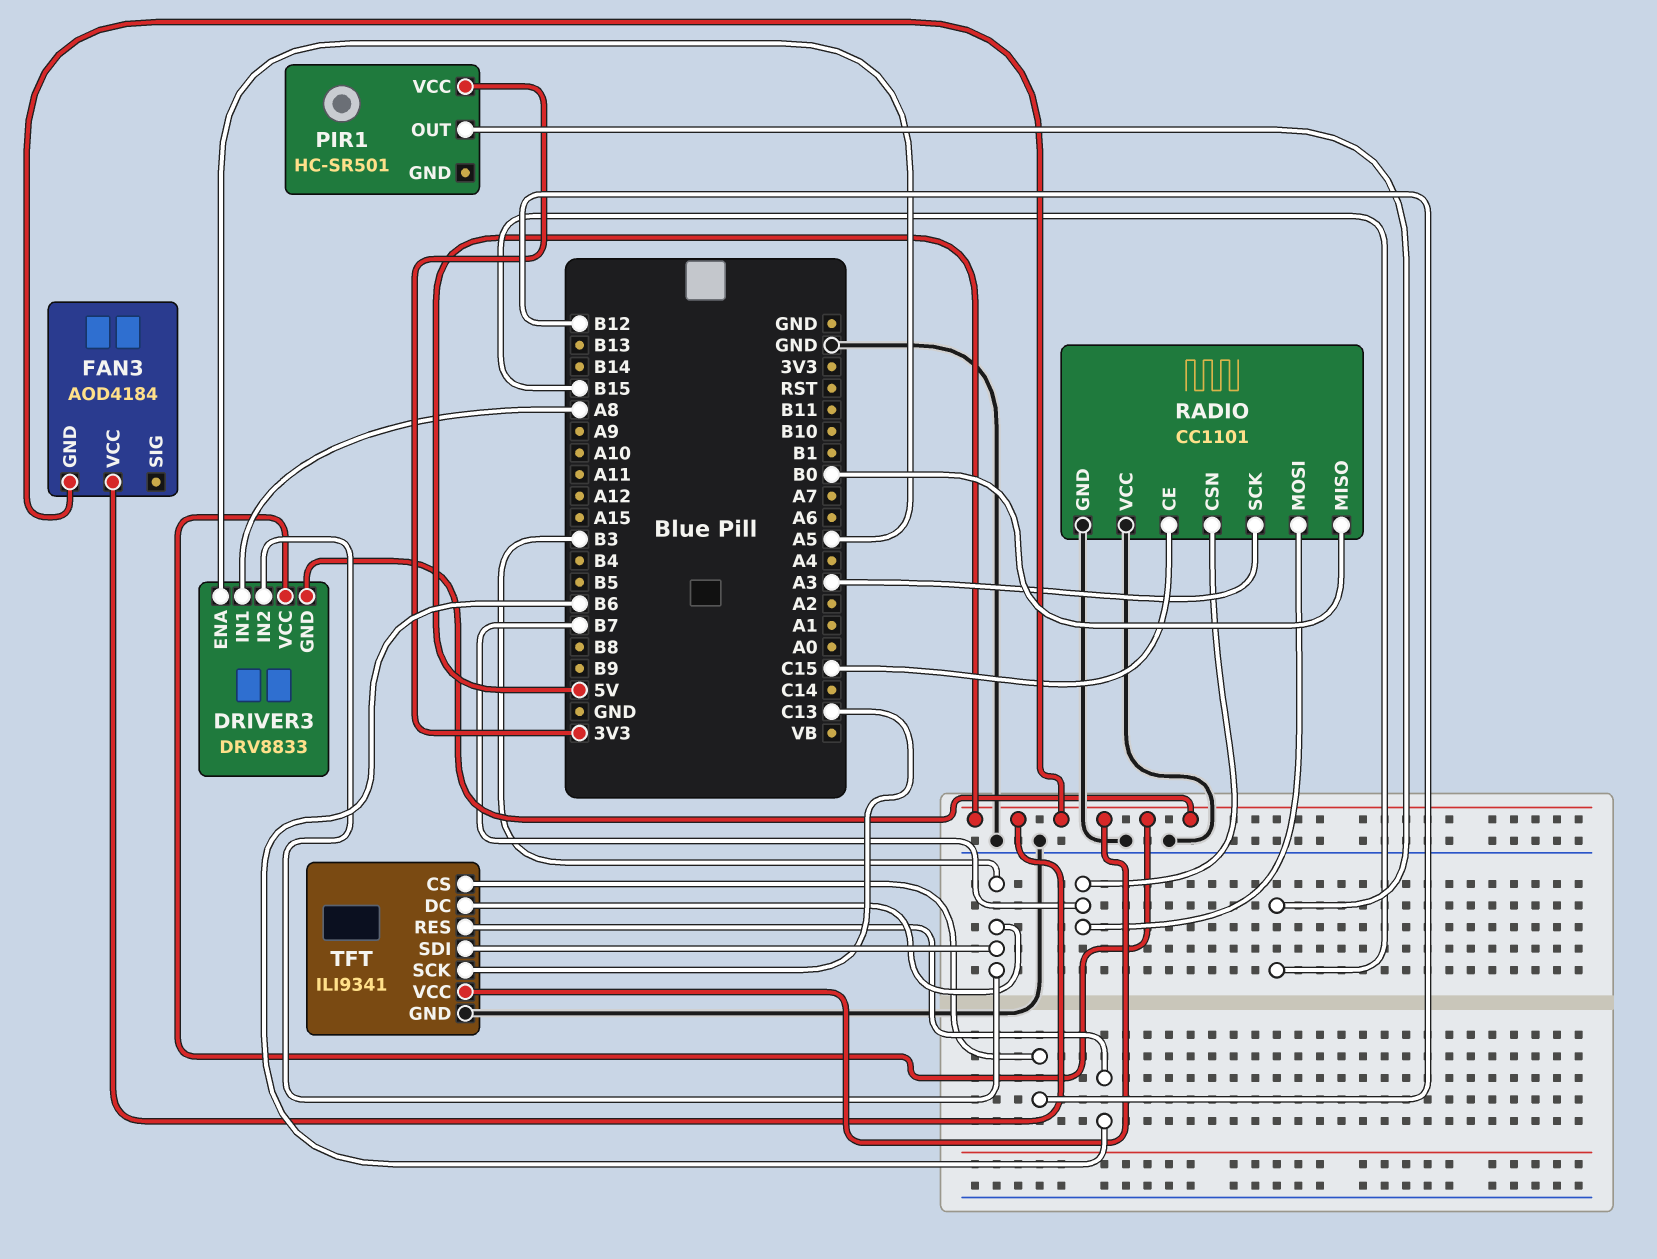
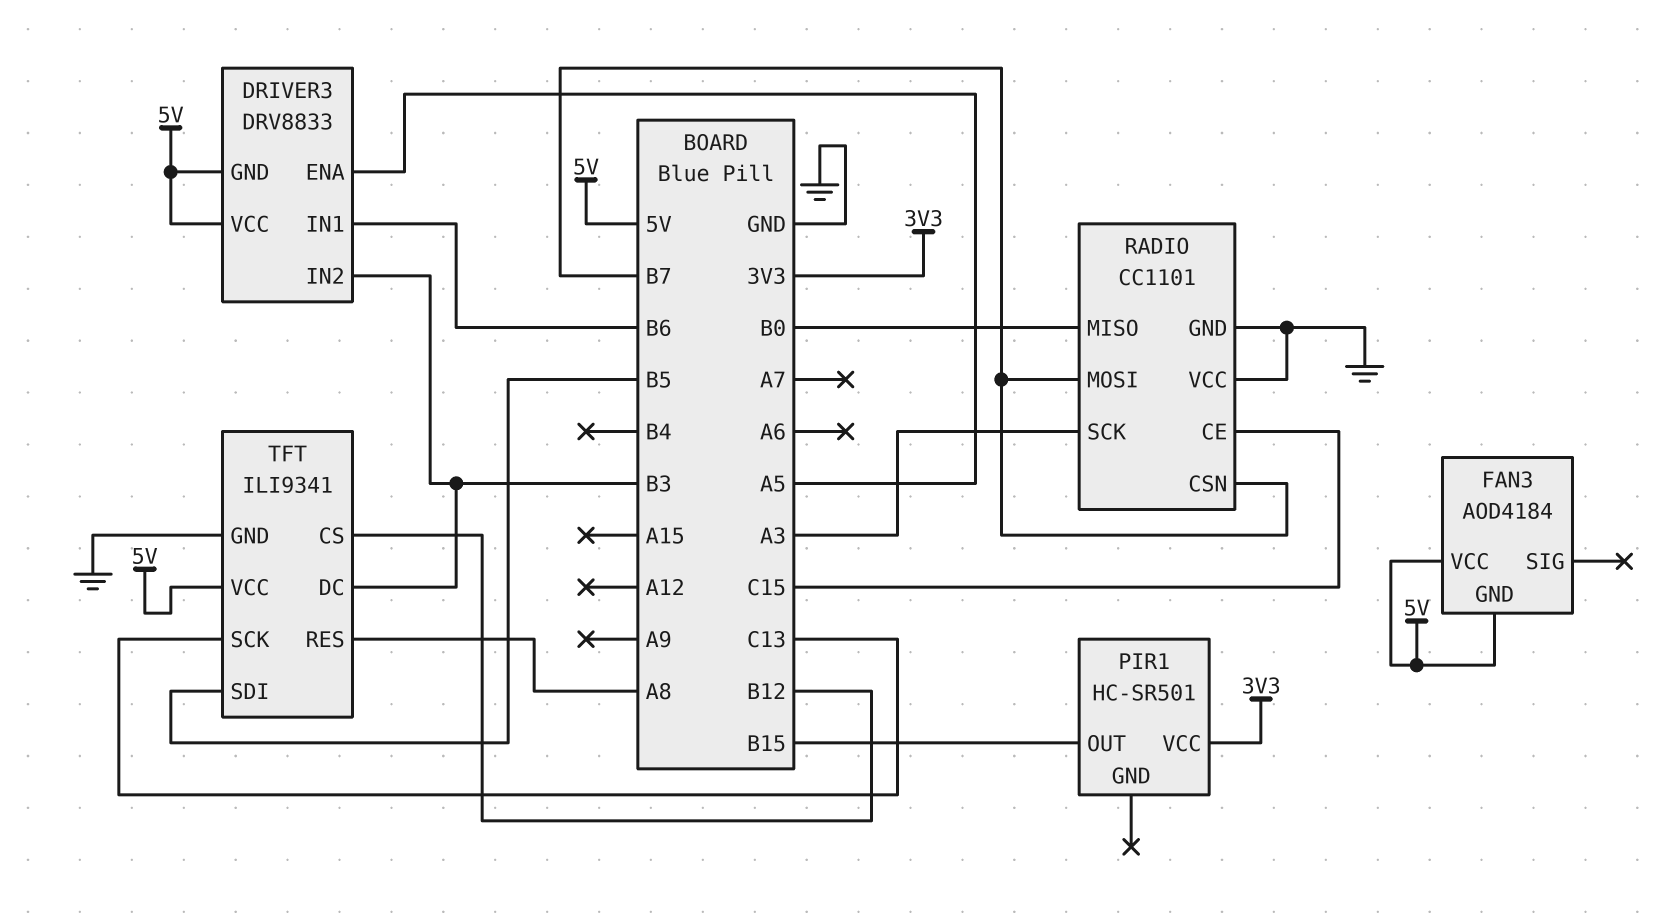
DRIVER3 pin IN1: A8 -> B6
TFT pin RES: B6 -> A8
TFT pin SDI: B3 -> B5

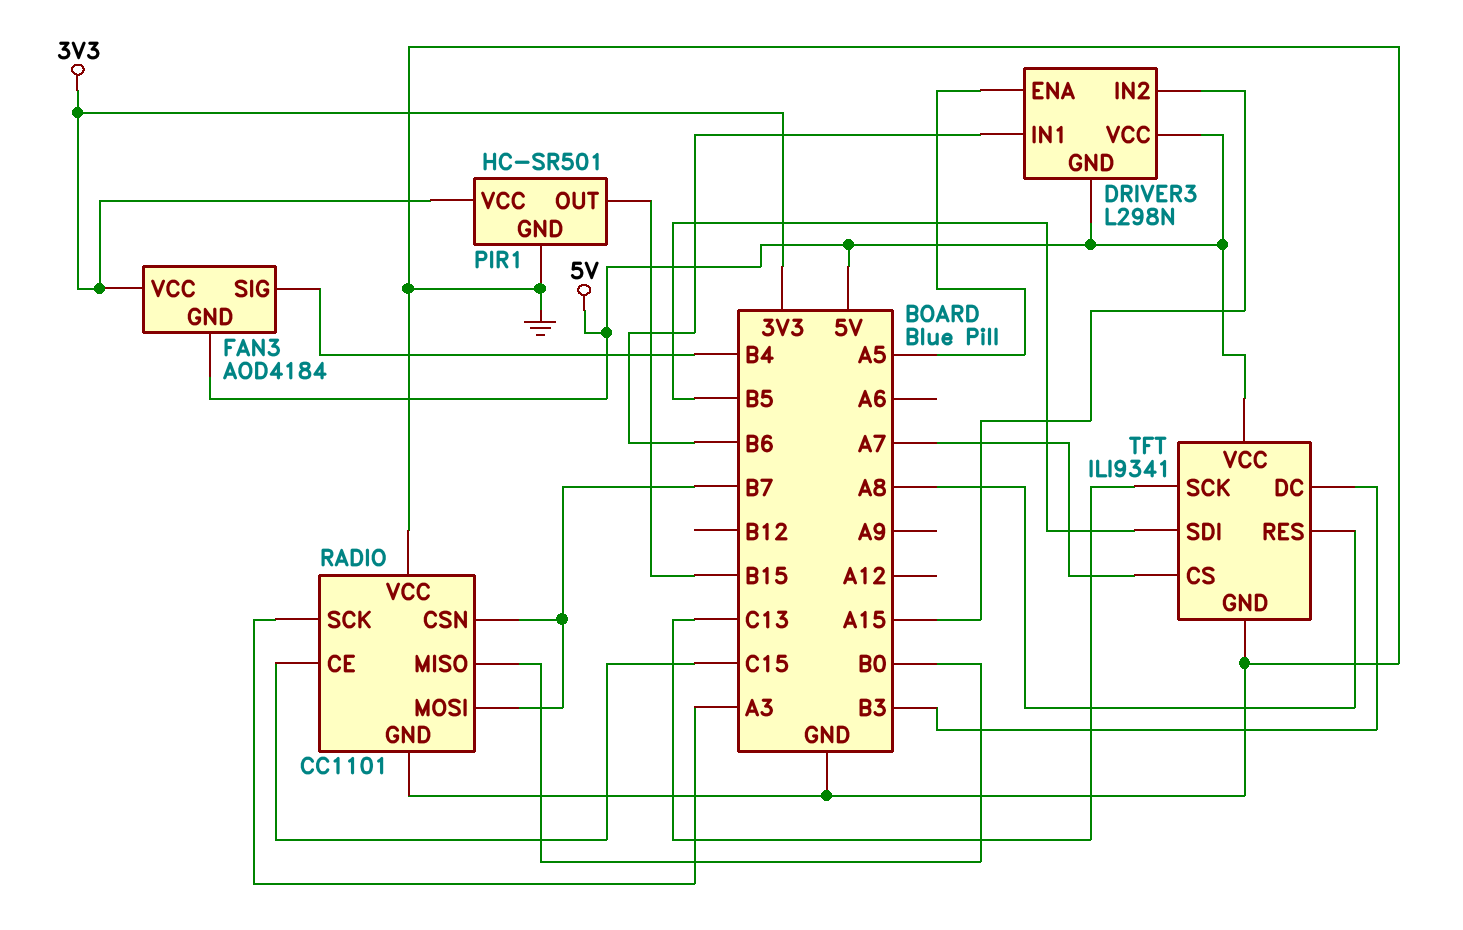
DRIVER3: DRV8833 -> L298N
DRIVER3 pin IN2: B3 -> A15
FAN3 pin SIG: none -> B4
FAN3 pin VCC: 5V -> 3V3
PIR1 pin GND: none -> GND
TFT pin CS: B12 -> A7

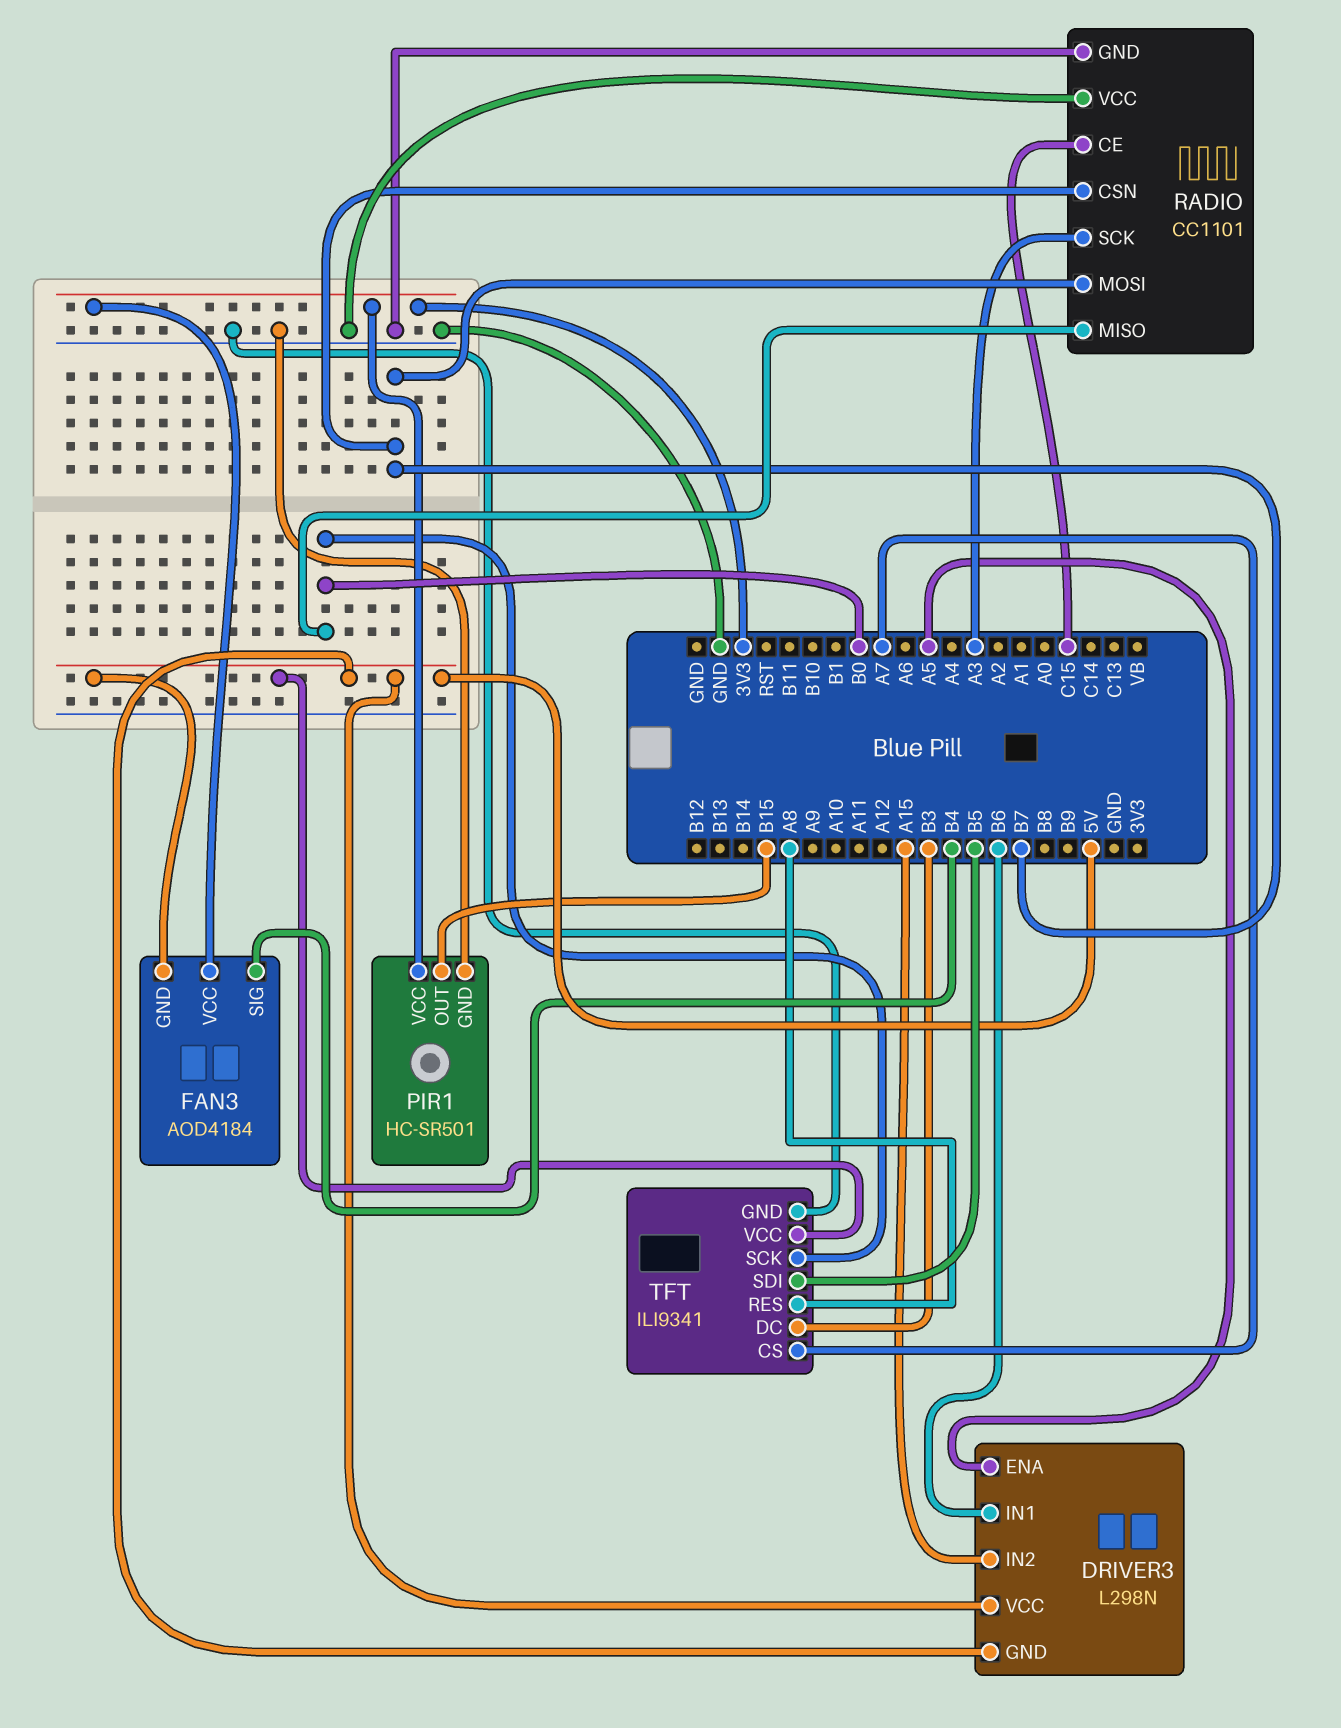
TFT pin SCK: C13 -> B0

